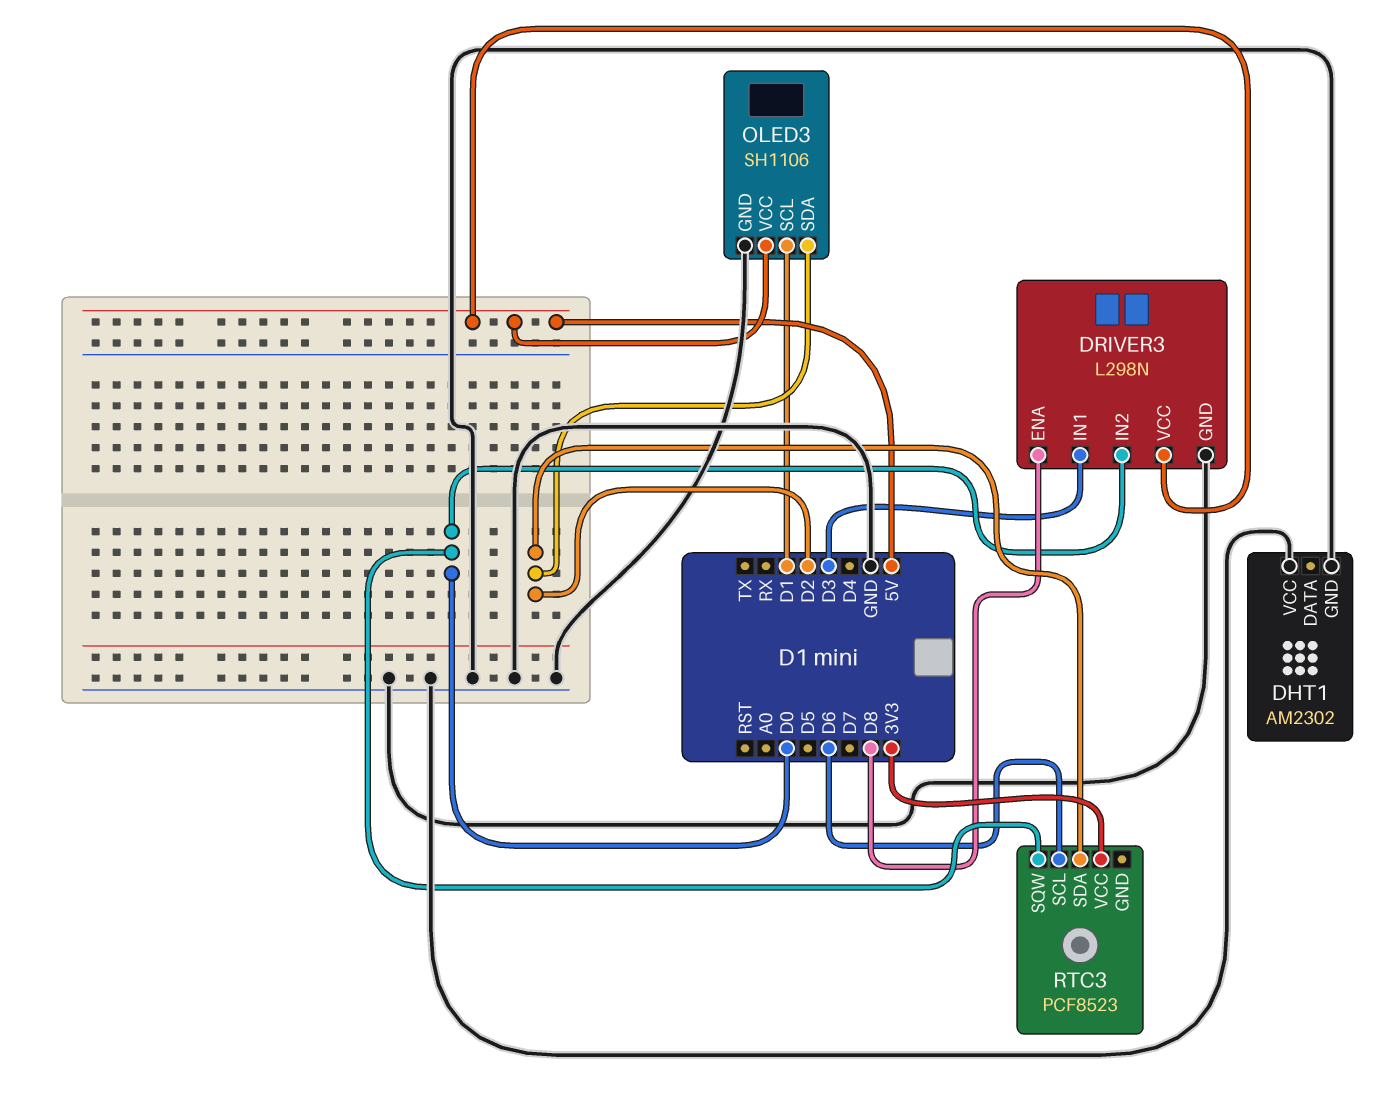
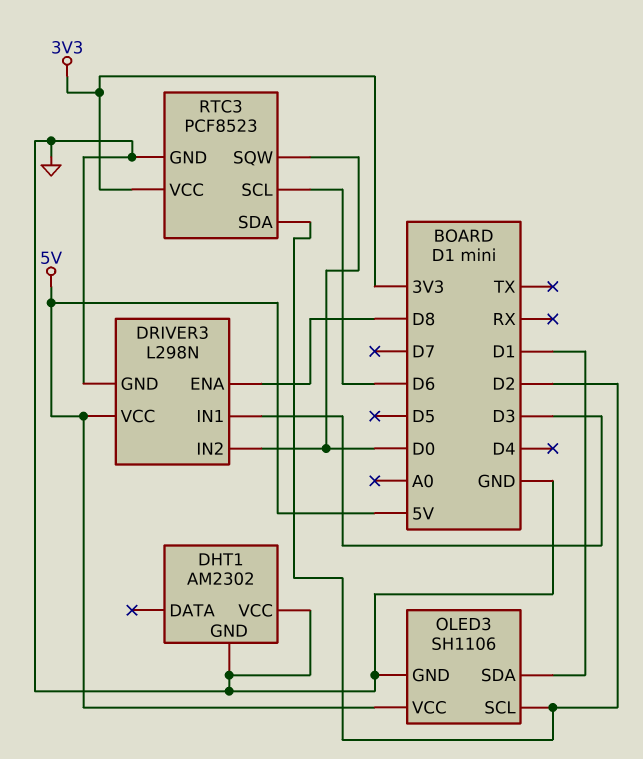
OLED3 pin SCL: D1 -> D2
OLED3 pin SDA: D2 -> D1
RTC3 pin GND: none -> GND

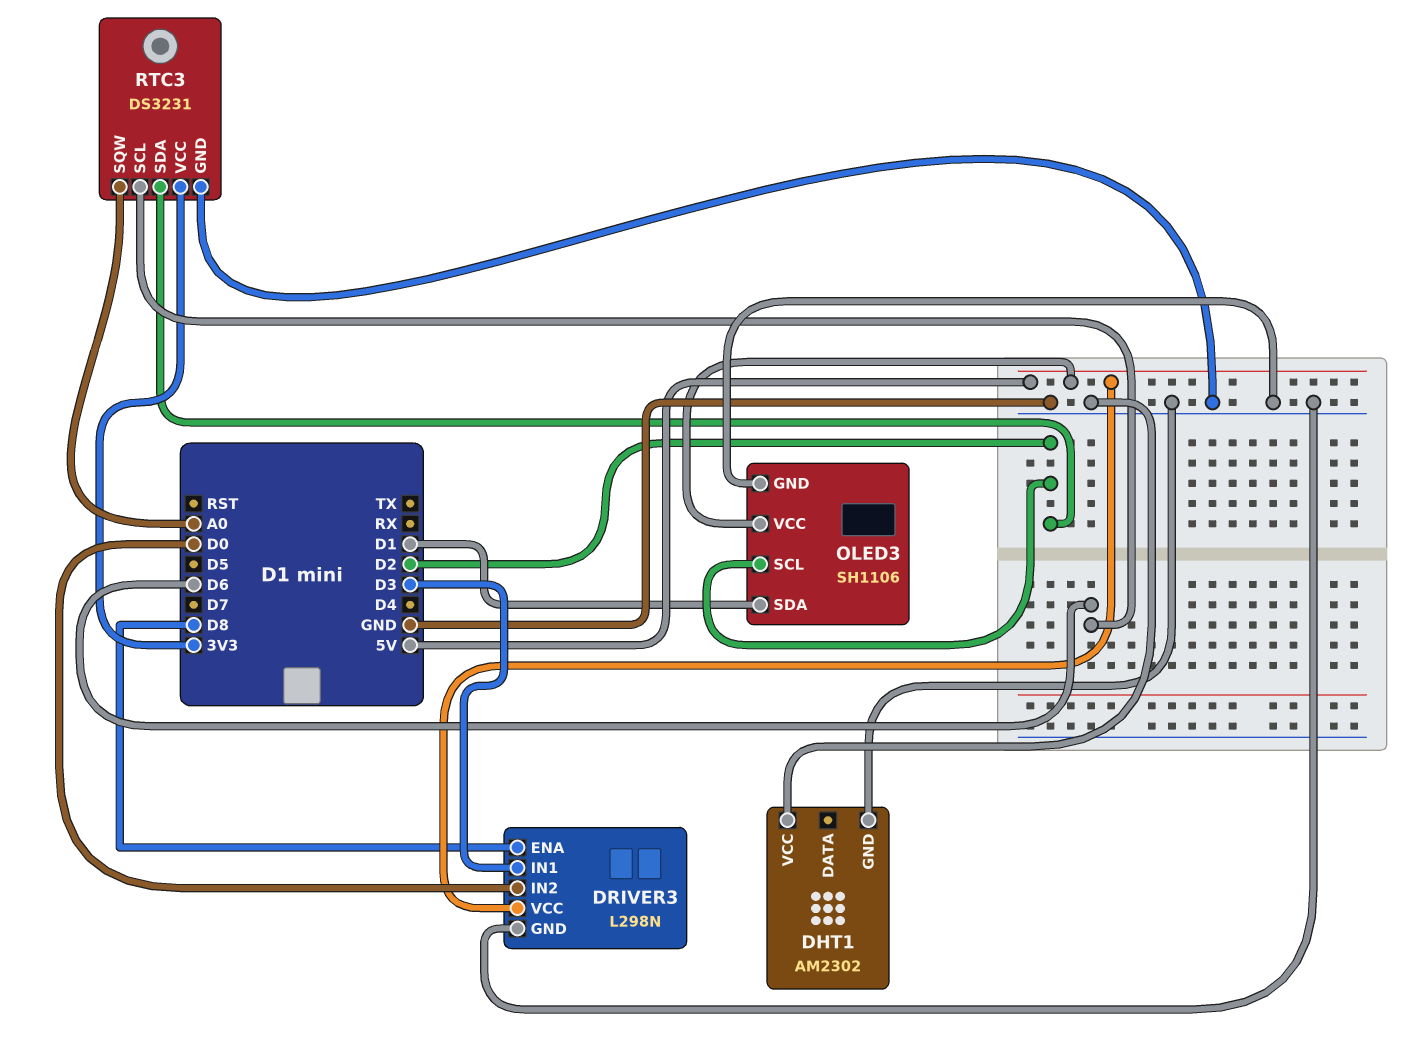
RTC3: PCF8523 -> DS3231
RTC3 pin SQW: D0 -> A0

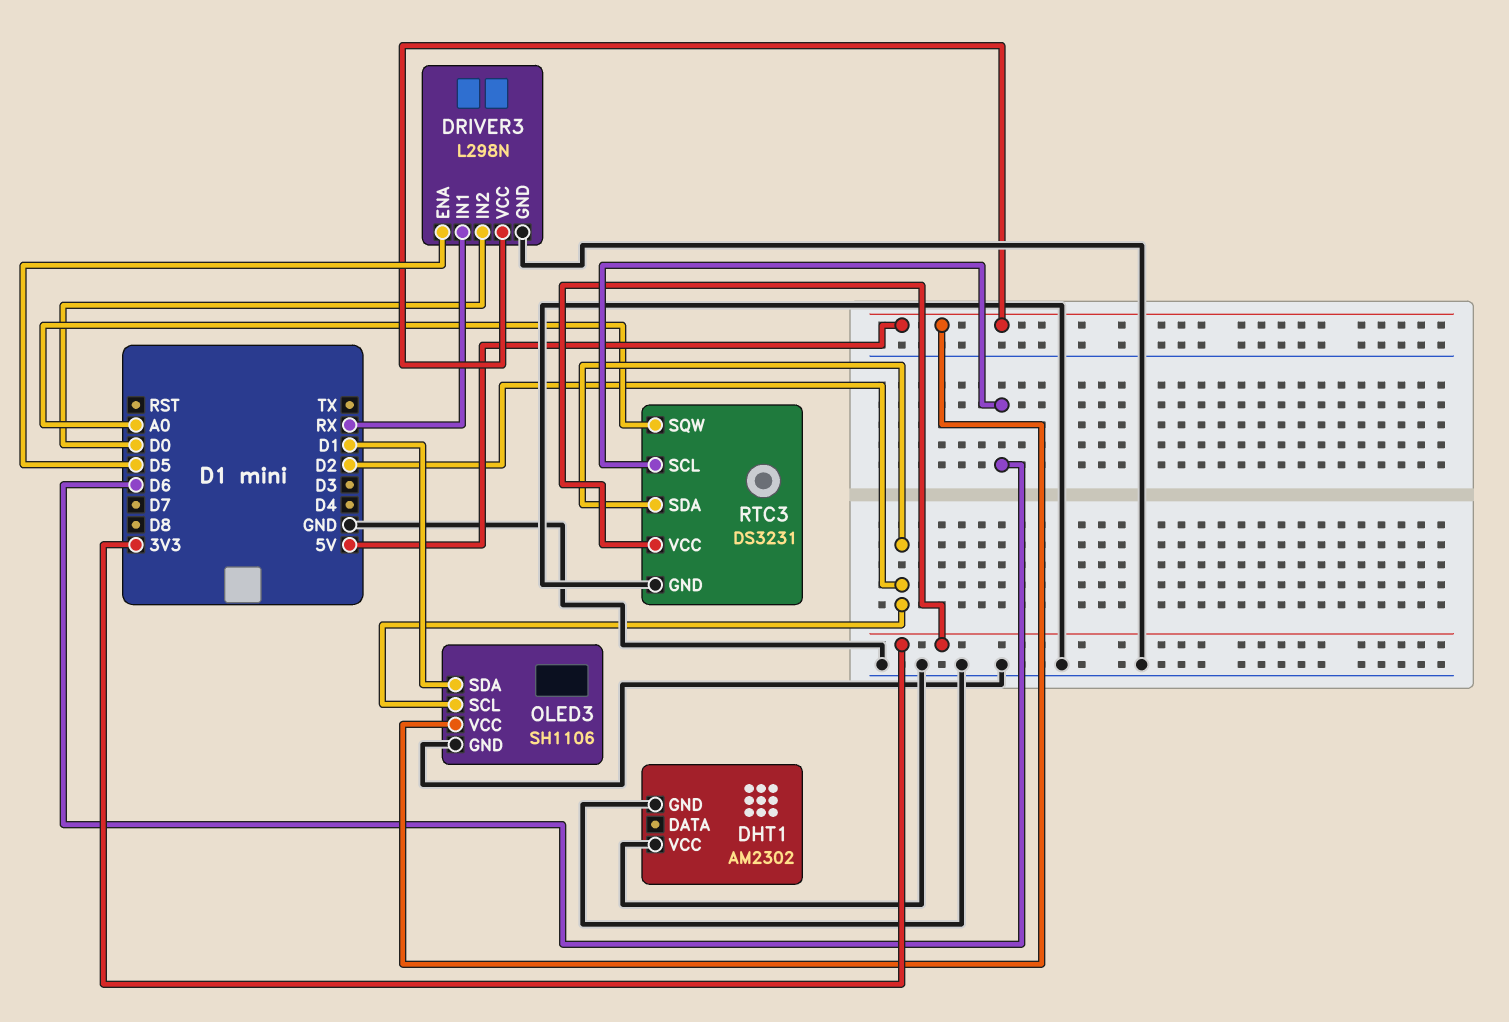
DRIVER3 pin ENA: D8 -> D5
DRIVER3 pin IN1: D3 -> RX

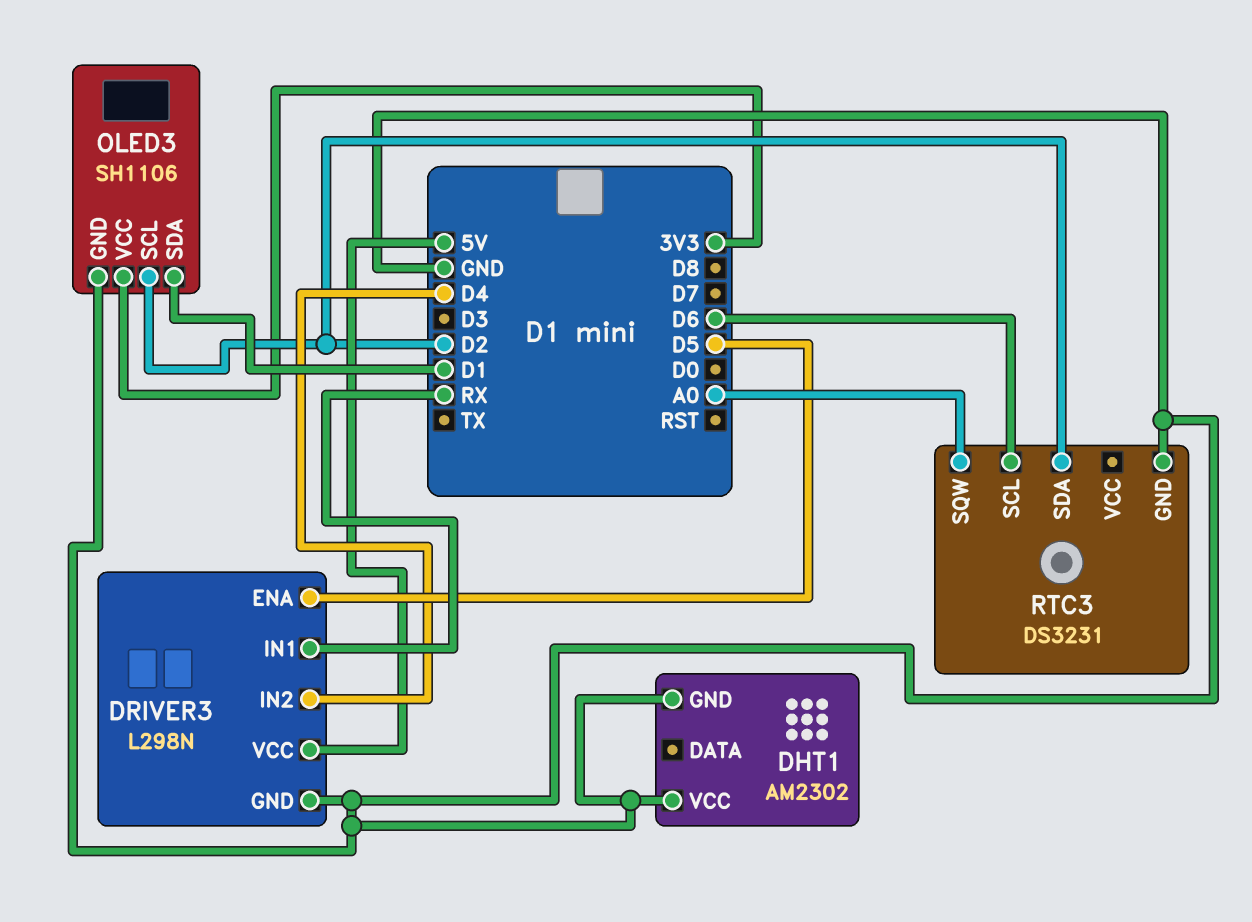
DRIVER3 pin IN2: D0 -> D4
OLED3 pin VCC: 5V -> 3V3
RTC3 pin VCC: 3V3 -> none

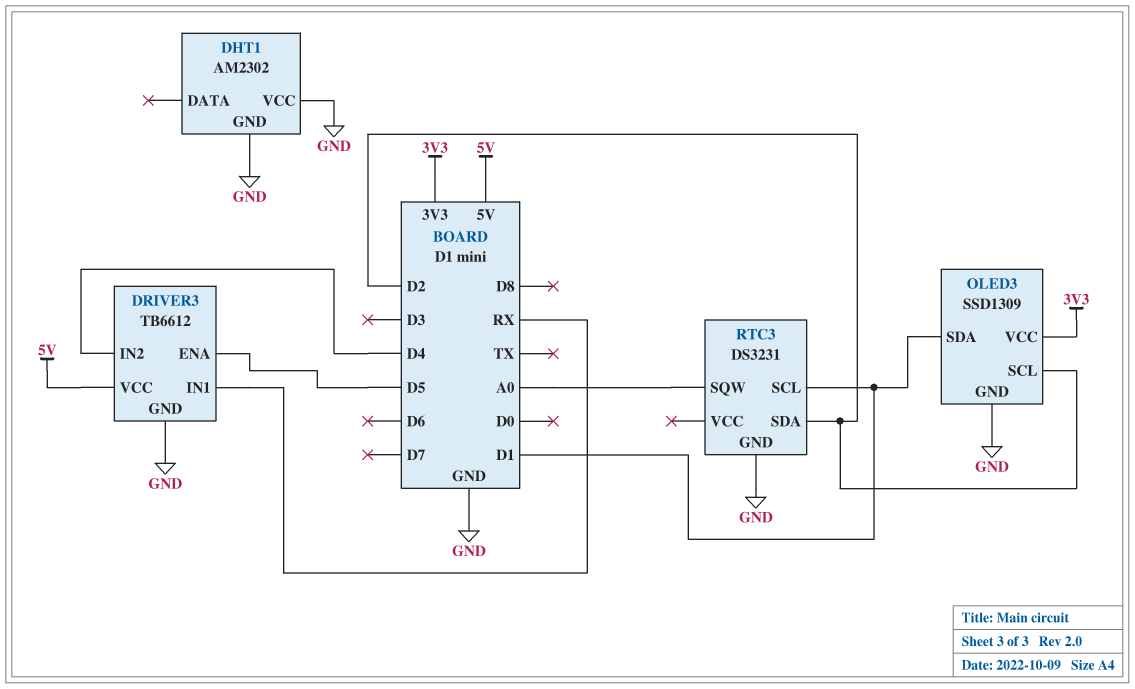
DRIVER3: L298N -> TB6612
OLED3: SH1106 -> SSD1309
RTC3 pin SCL: D6 -> D1

